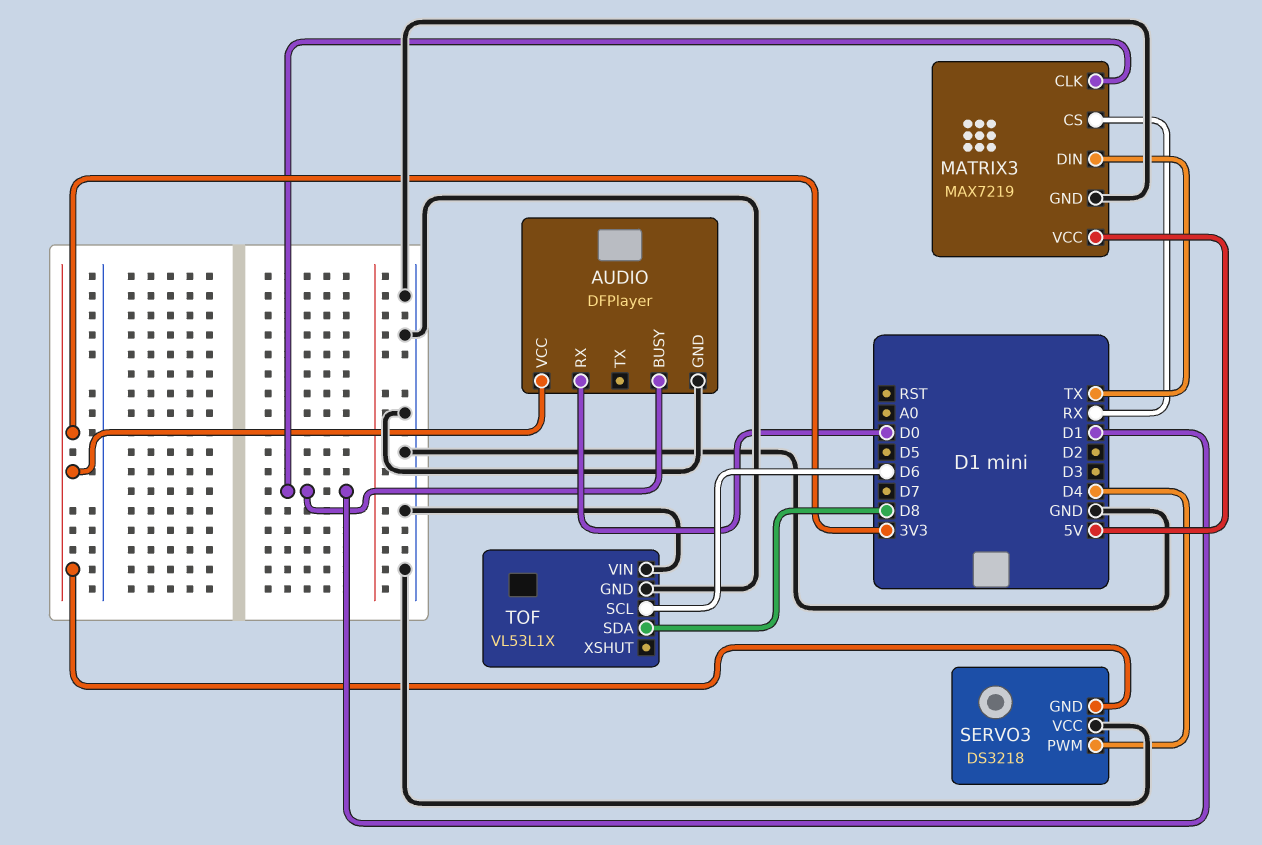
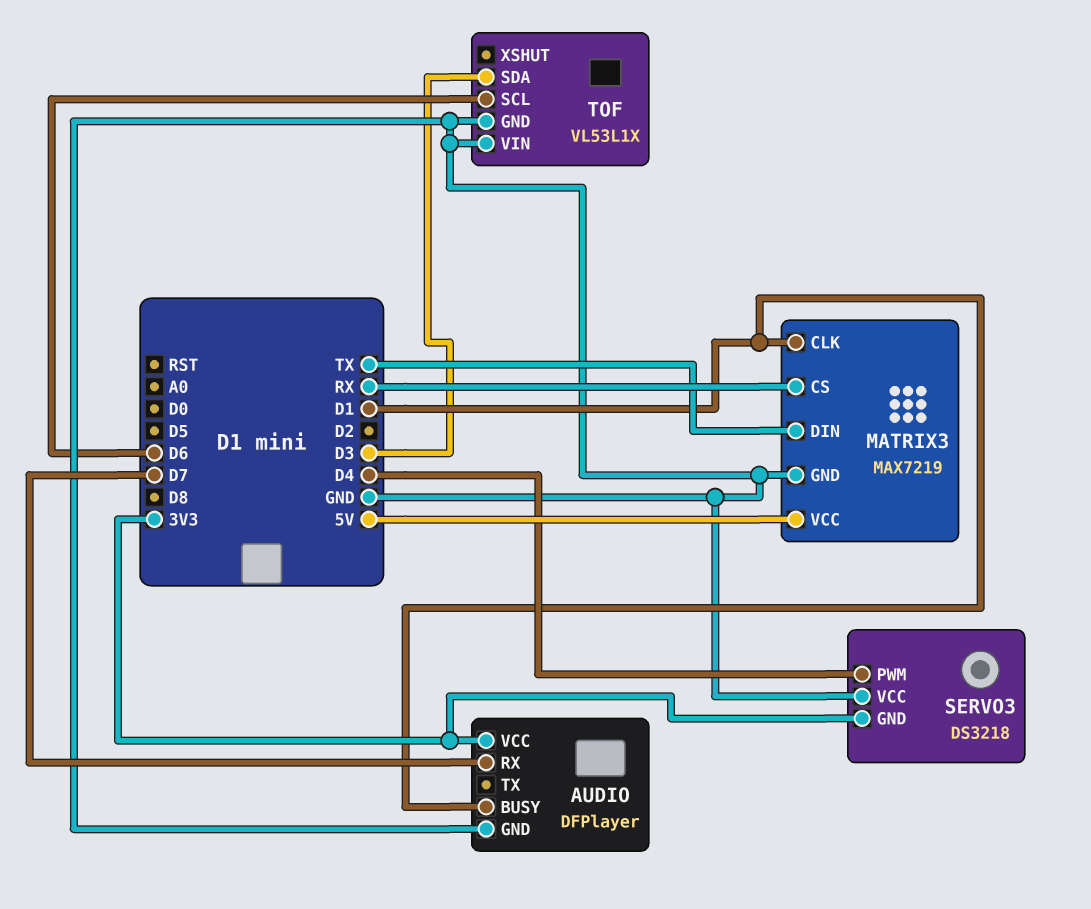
AUDIO pin RX: D0 -> D7
TOF pin SDA: D8 -> D3

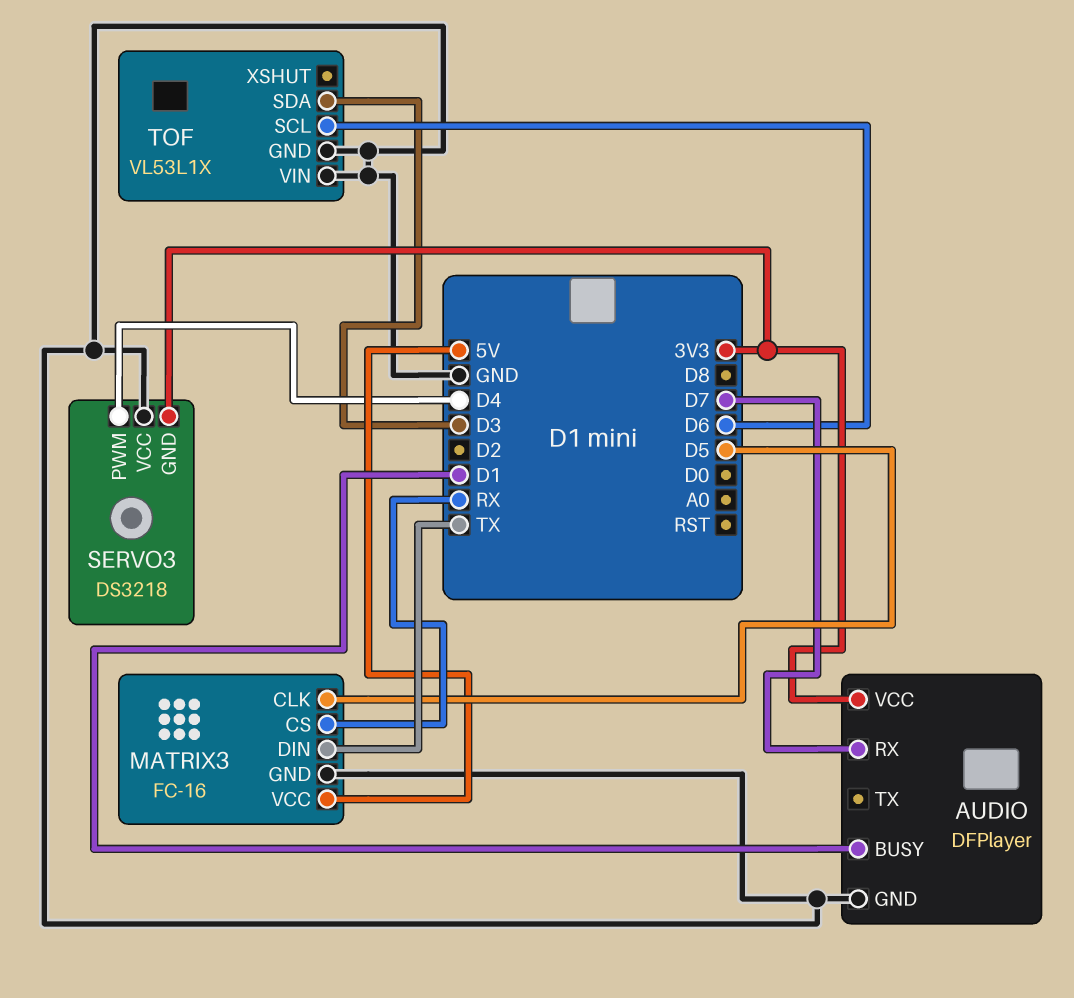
MATRIX3: MAX7219 -> FC-16
MATRIX3 pin CLK: D1 -> D5

